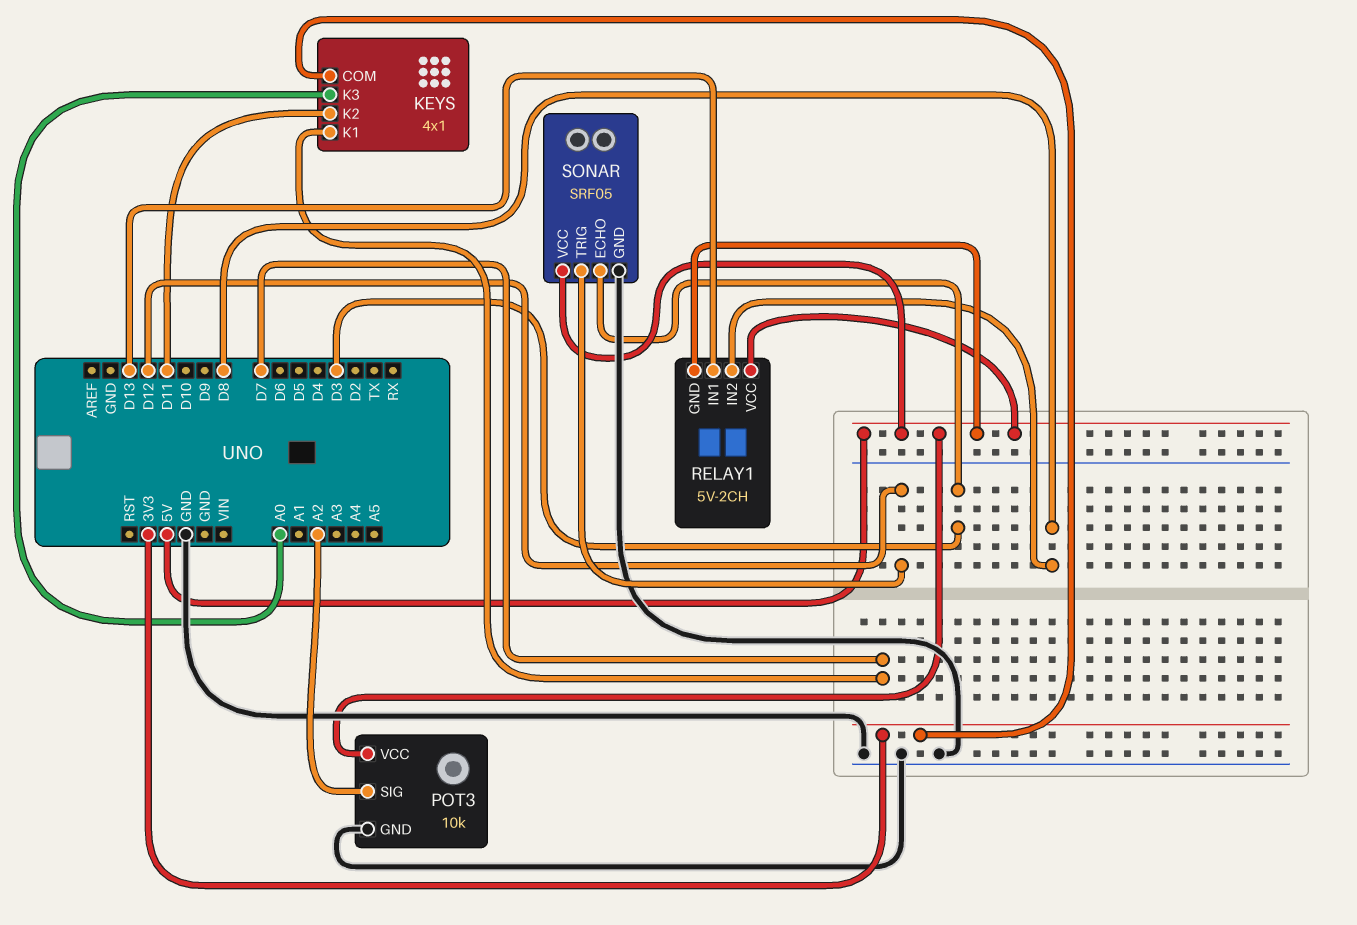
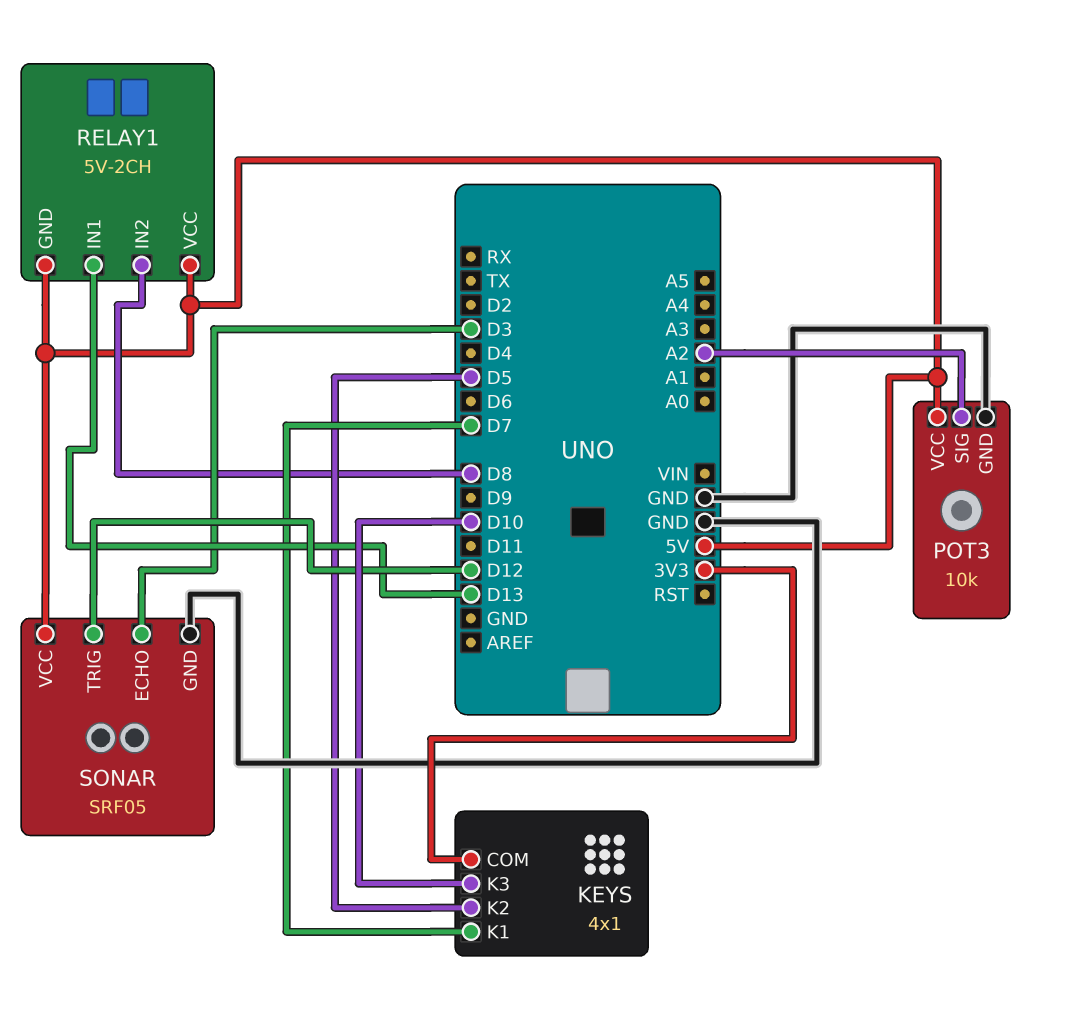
KEYS pin K2: D11 -> D5
KEYS pin K3: A0 -> D10

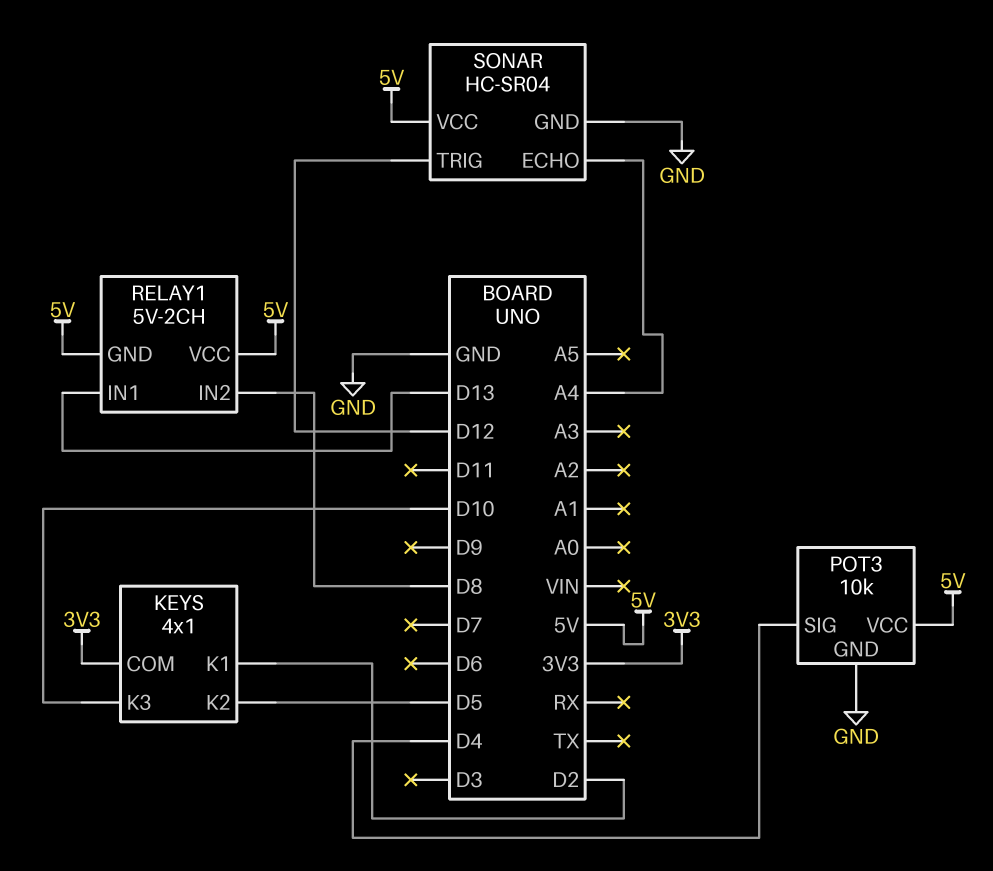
KEYS pin K1: D7 -> D2
POT3 pin SIG: A2 -> D4
SONAR: SRF05 -> HC-SR04
SONAR pin ECHO: D3 -> A4

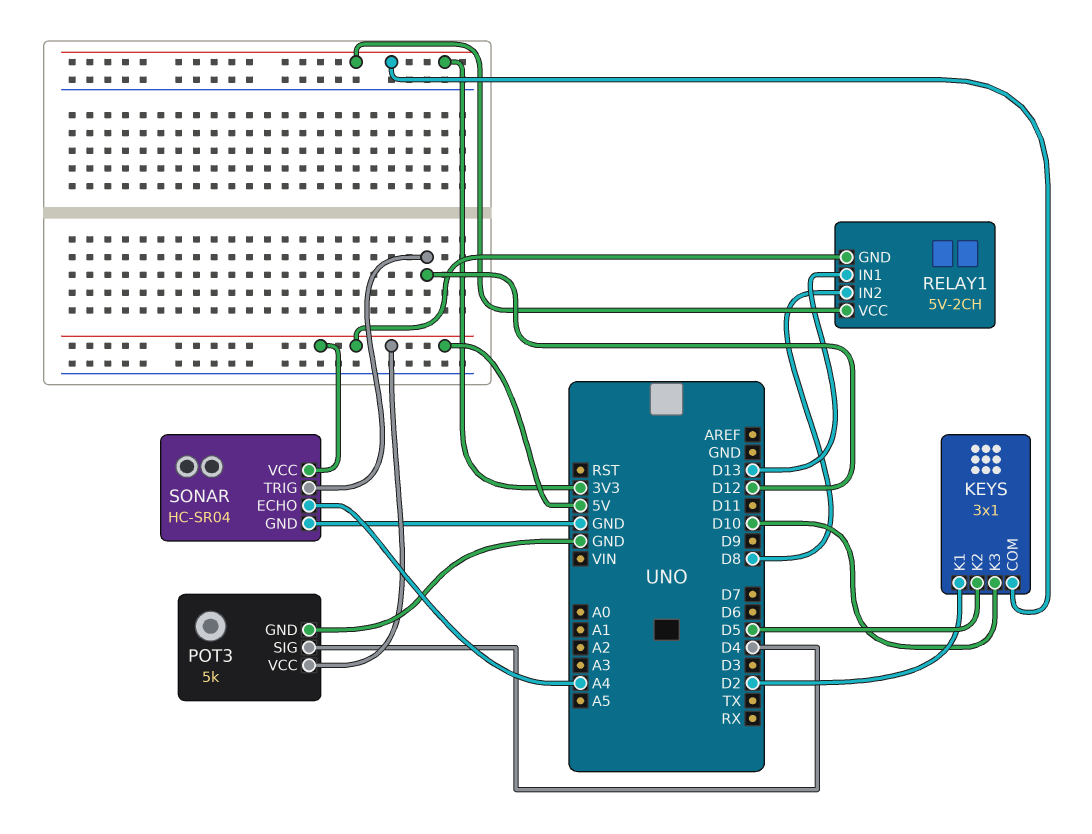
KEYS: 4x1 -> 3x1
POT3: 10k -> 5k
RELAY1 pin VCC: 5V -> 3V3

